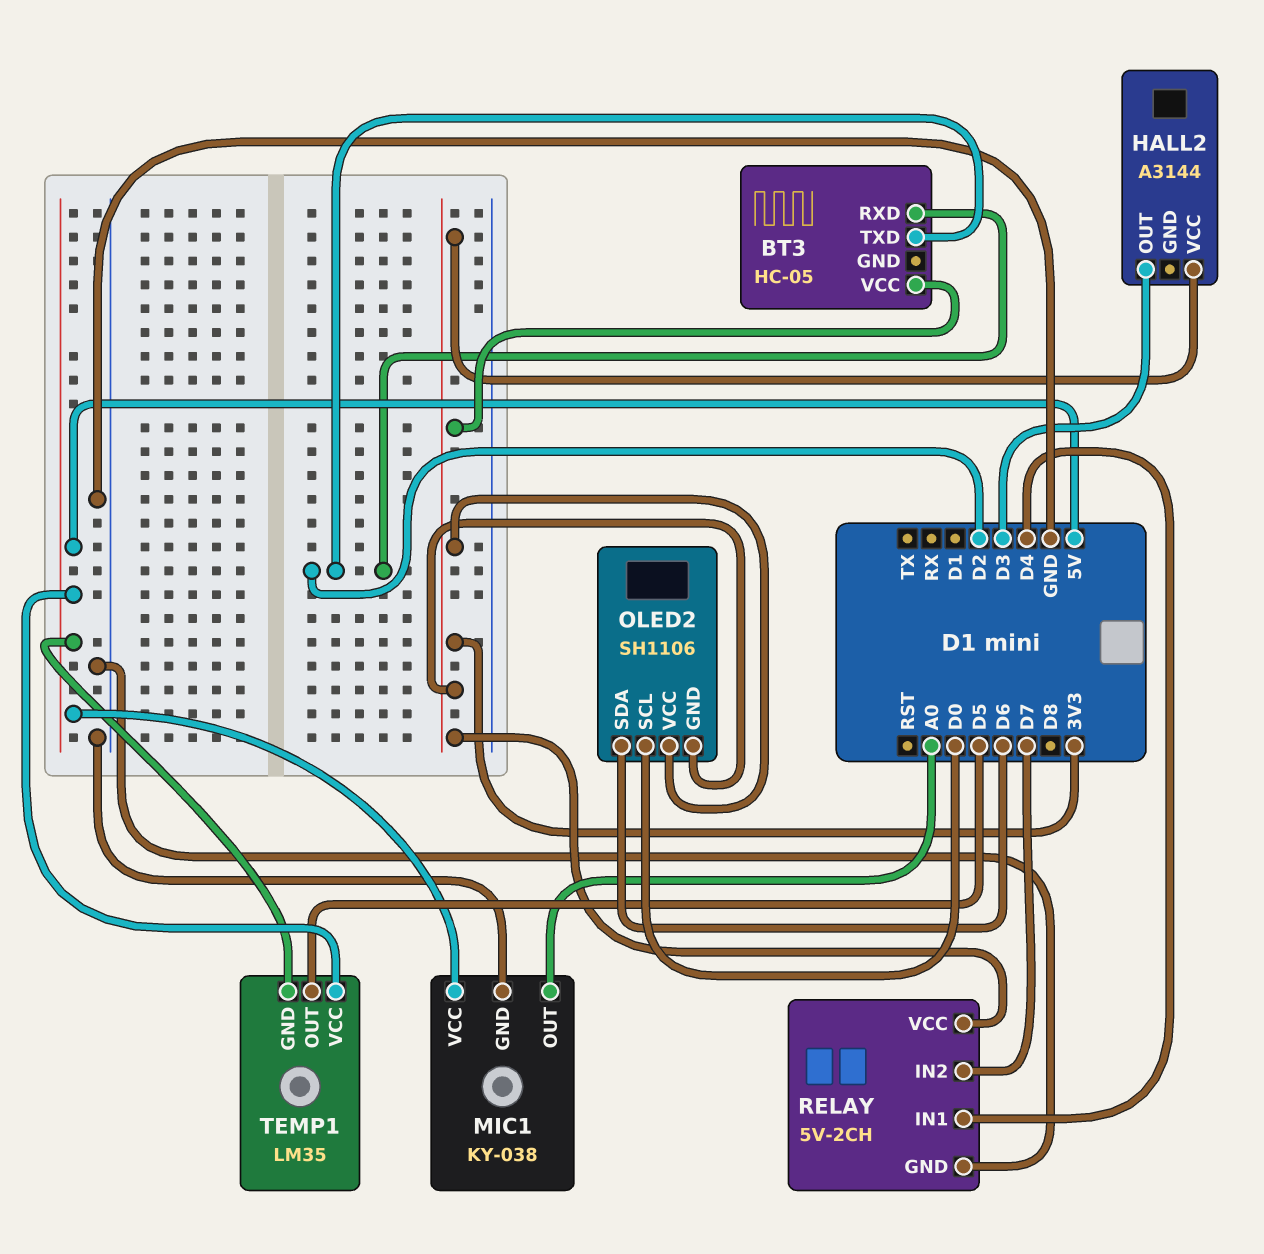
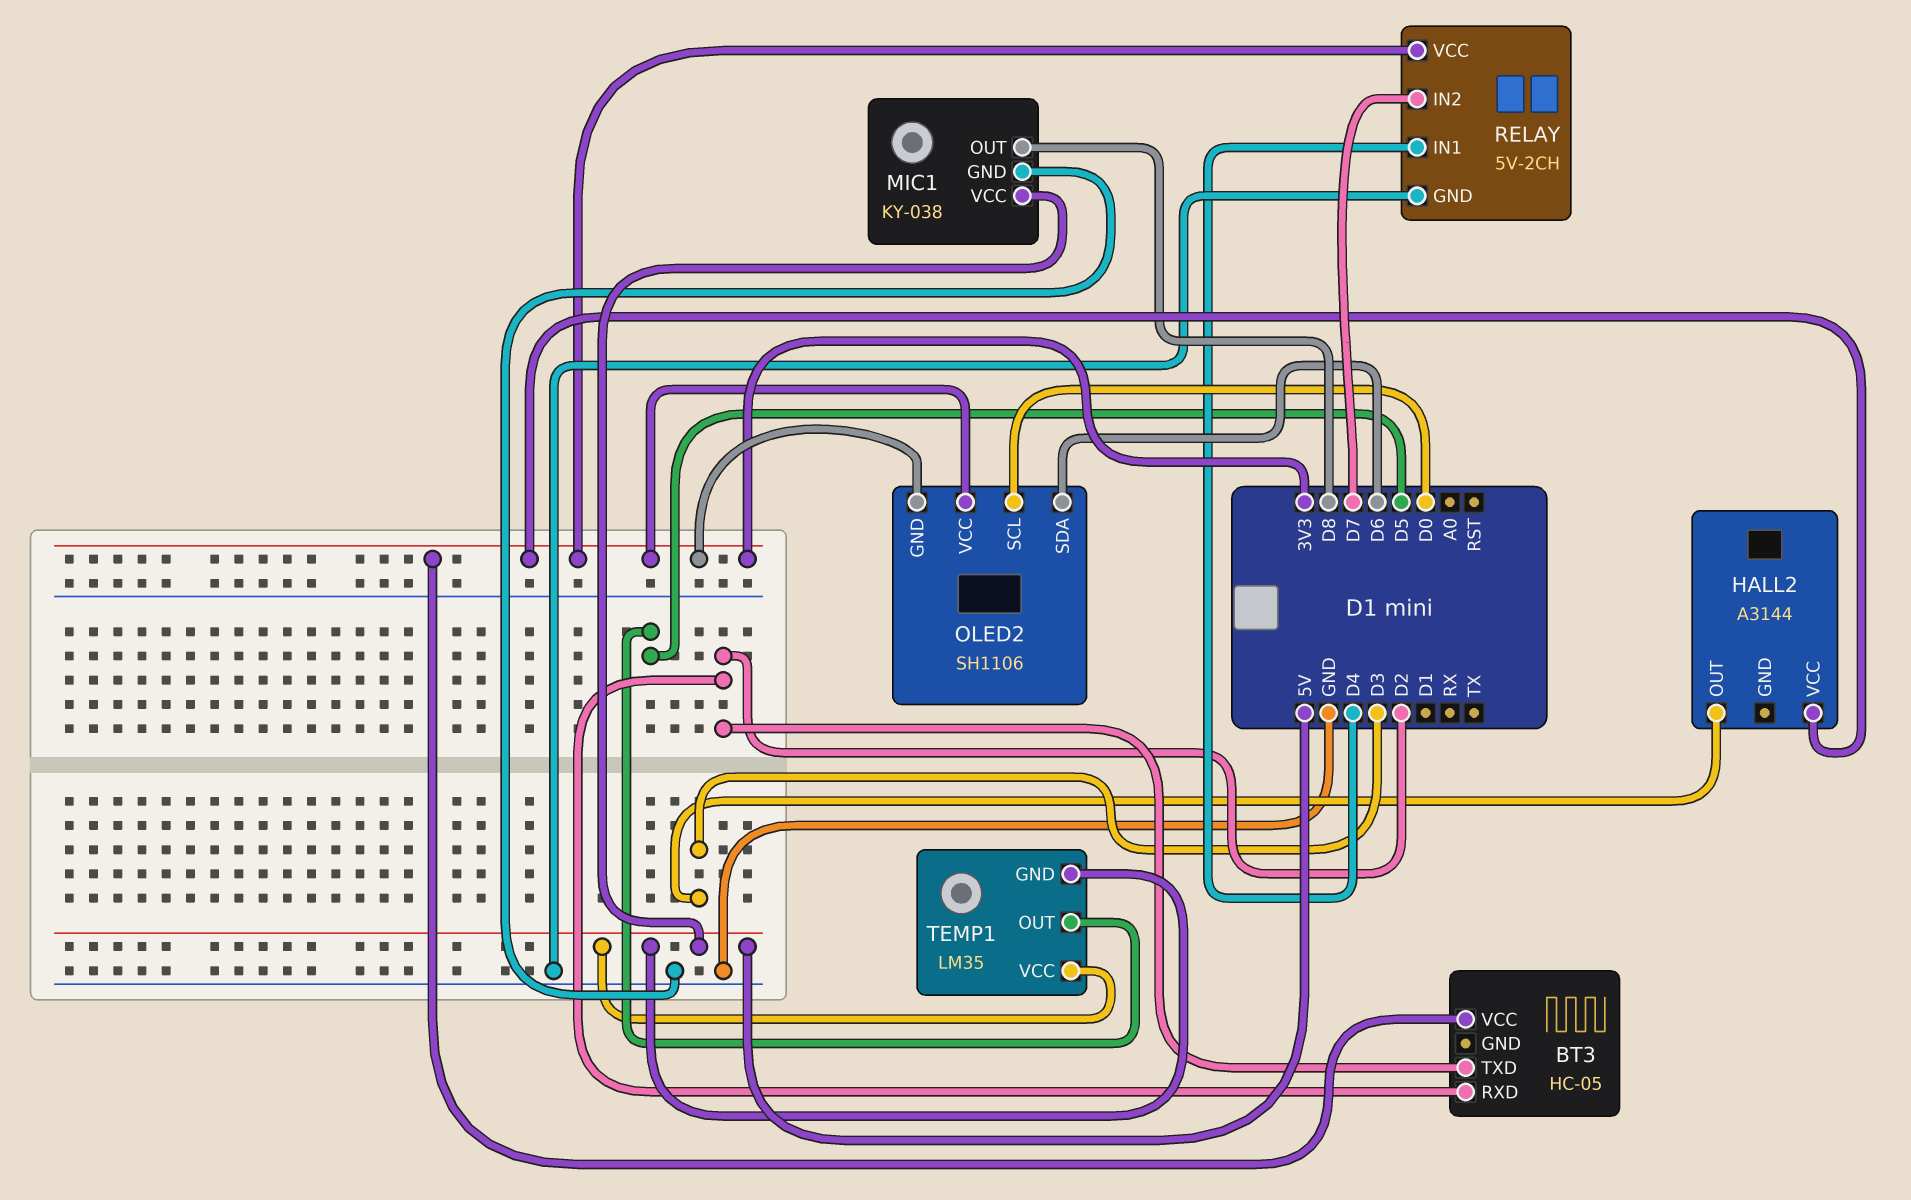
MIC1 pin OUT: A0 -> D8

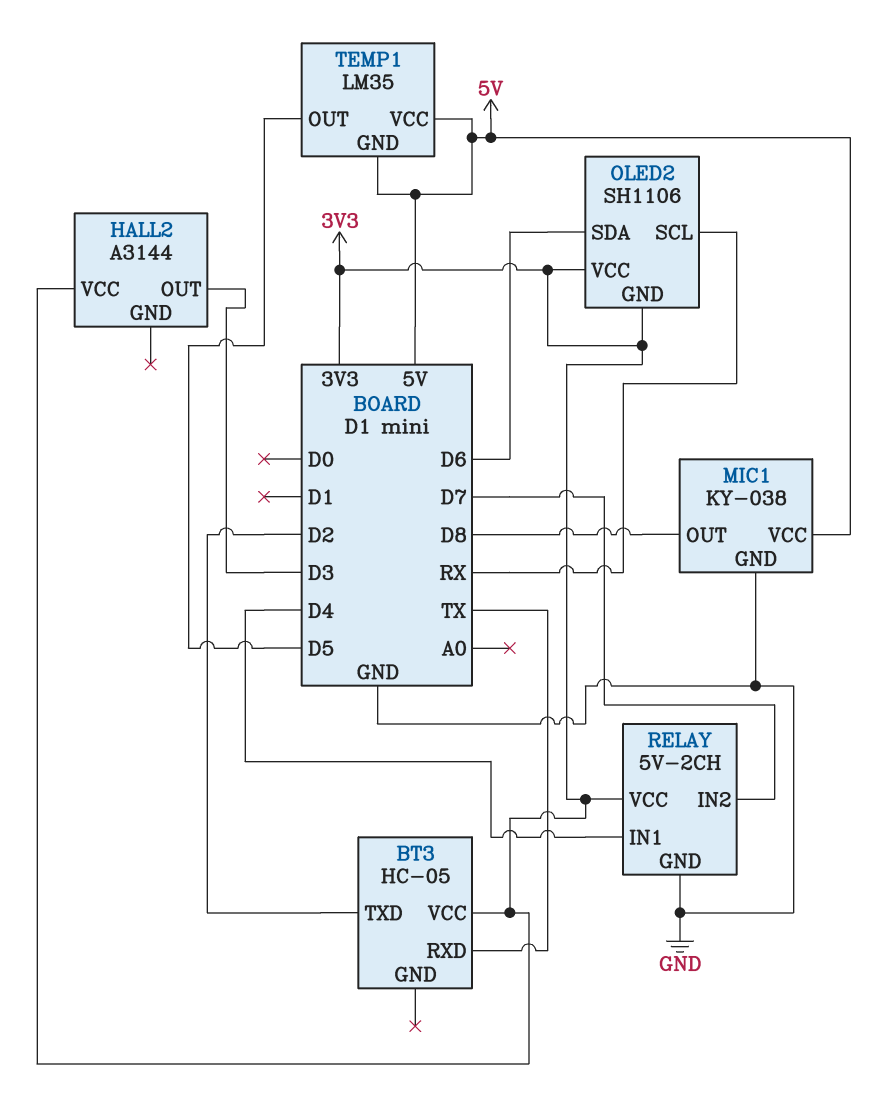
BT3 pin RXD: D2 -> TX
OLED2 pin SCL: D0 -> RX

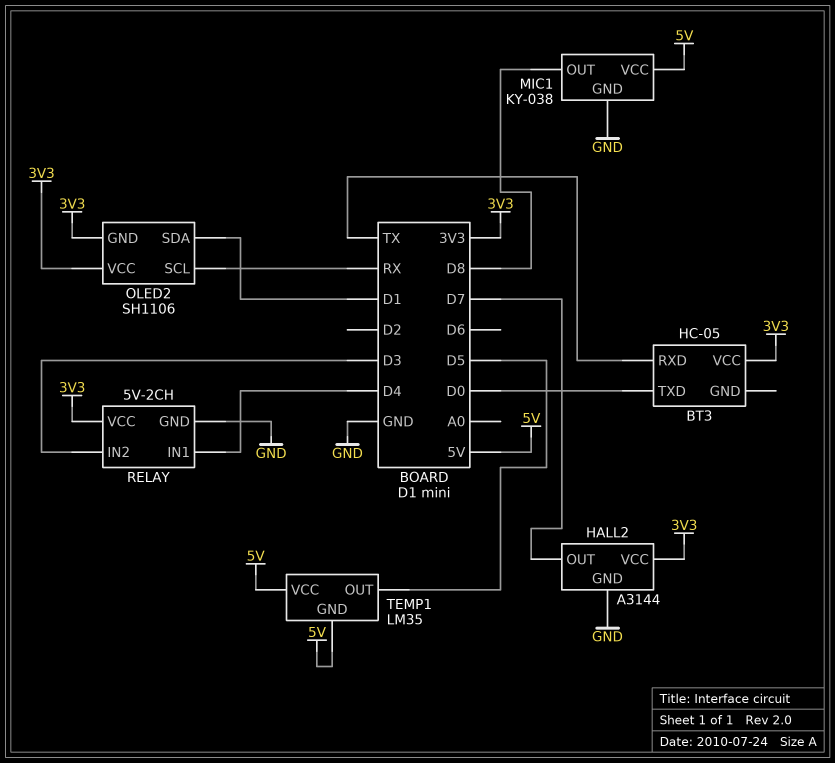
BT3 pin TXD: D2 -> D0
HALL2 pin GND: none -> GND
HALL2 pin OUT: D3 -> D7
OLED2 pin SDA: D6 -> D1
RELAY pin IN2: D7 -> D3

